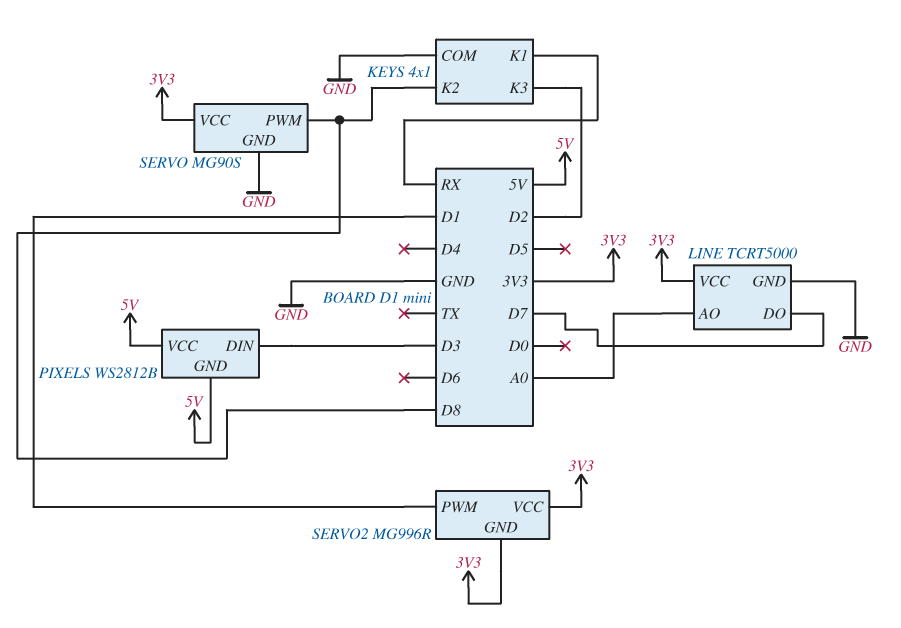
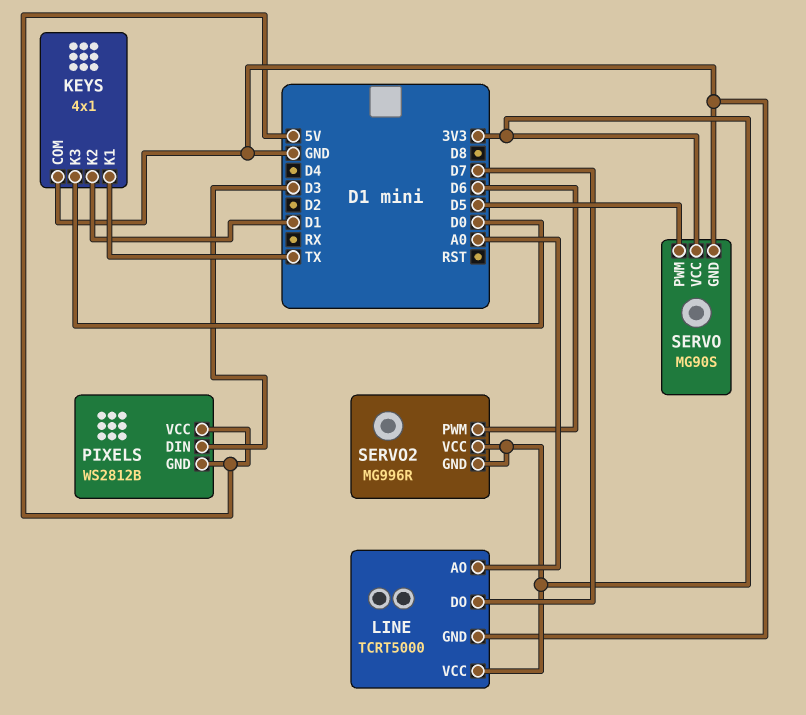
KEYS pin K1: RX -> TX
KEYS pin K2: D8 -> D1
KEYS pin K3: D2 -> D0
SERVO pin PWM: D8 -> D5
SERVO2 pin PWM: D1 -> D6

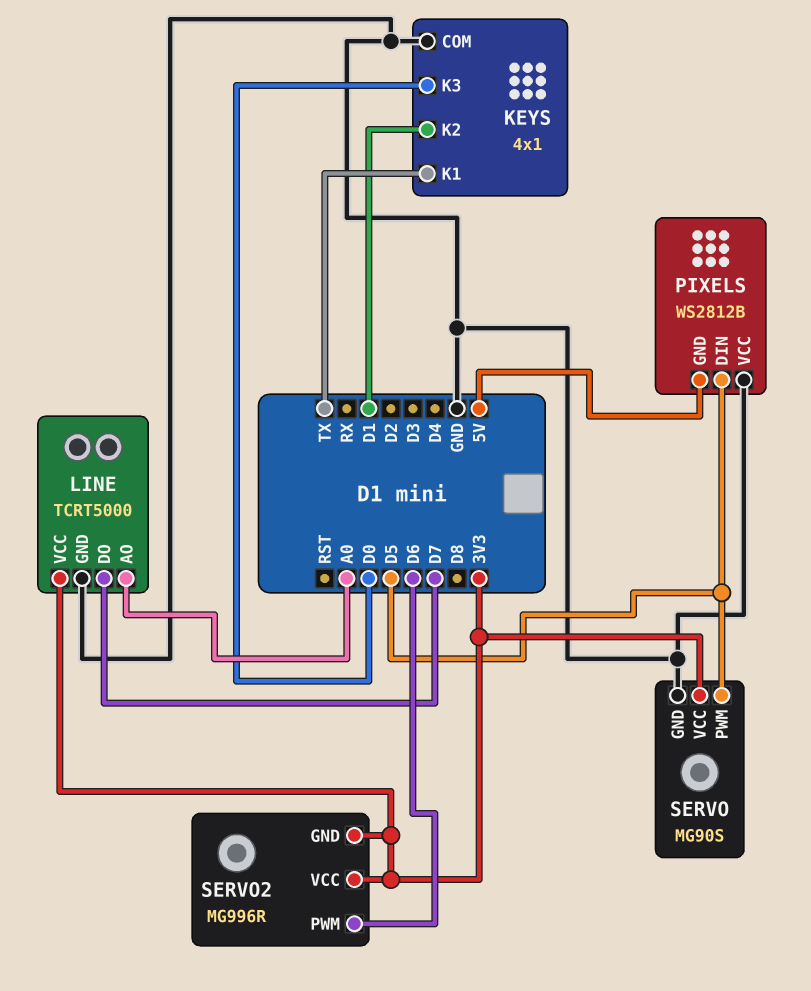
PIXELS pin DIN: D3 -> D5
PIXELS pin VCC: 5V -> GND

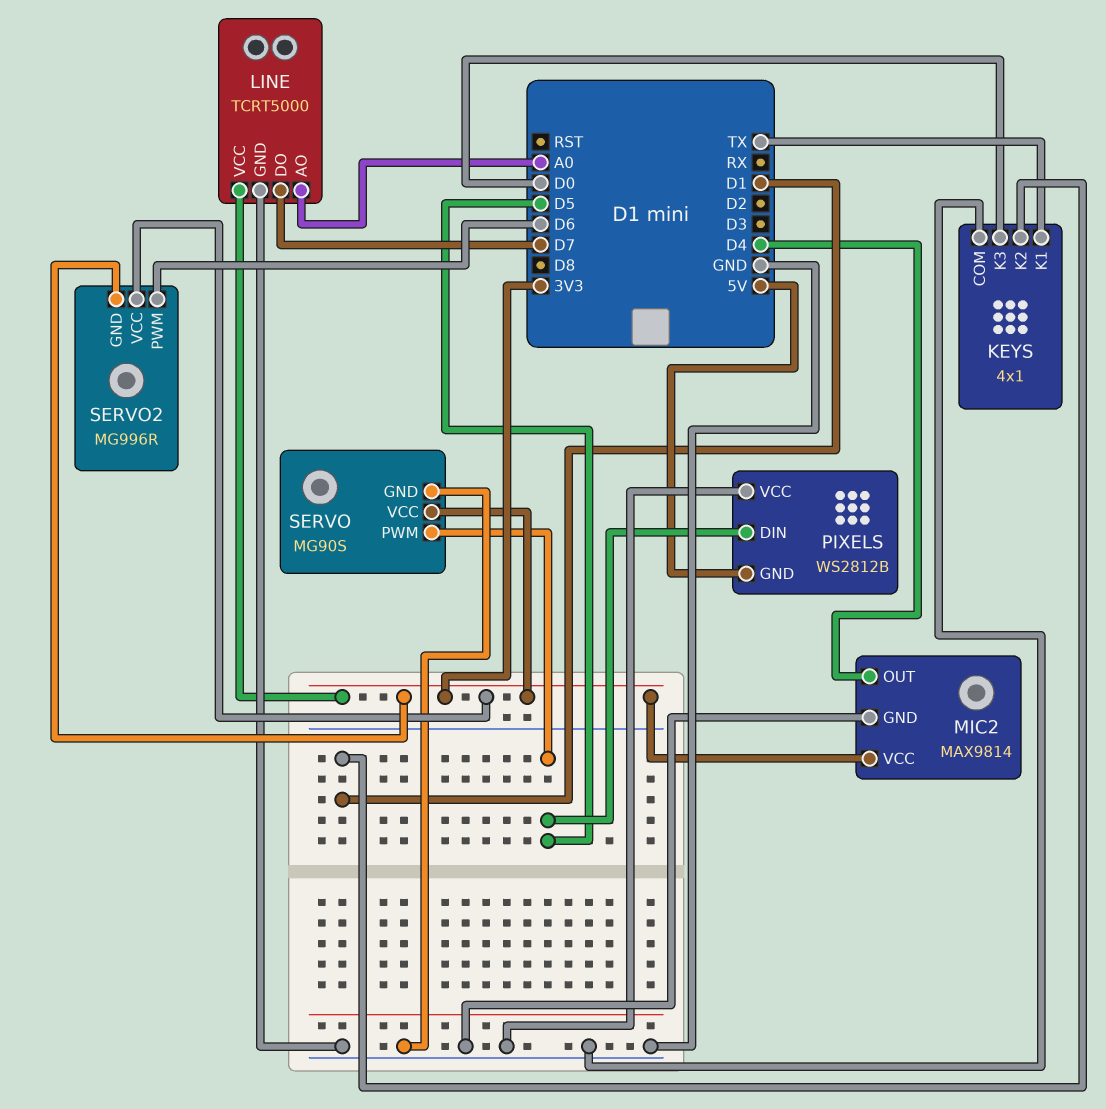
MIC2: none -> MAX9814
MIC2 pin GND: none -> GND
MIC2 pin OUT: none -> D4
MIC2 pin VCC: none -> 3V3

